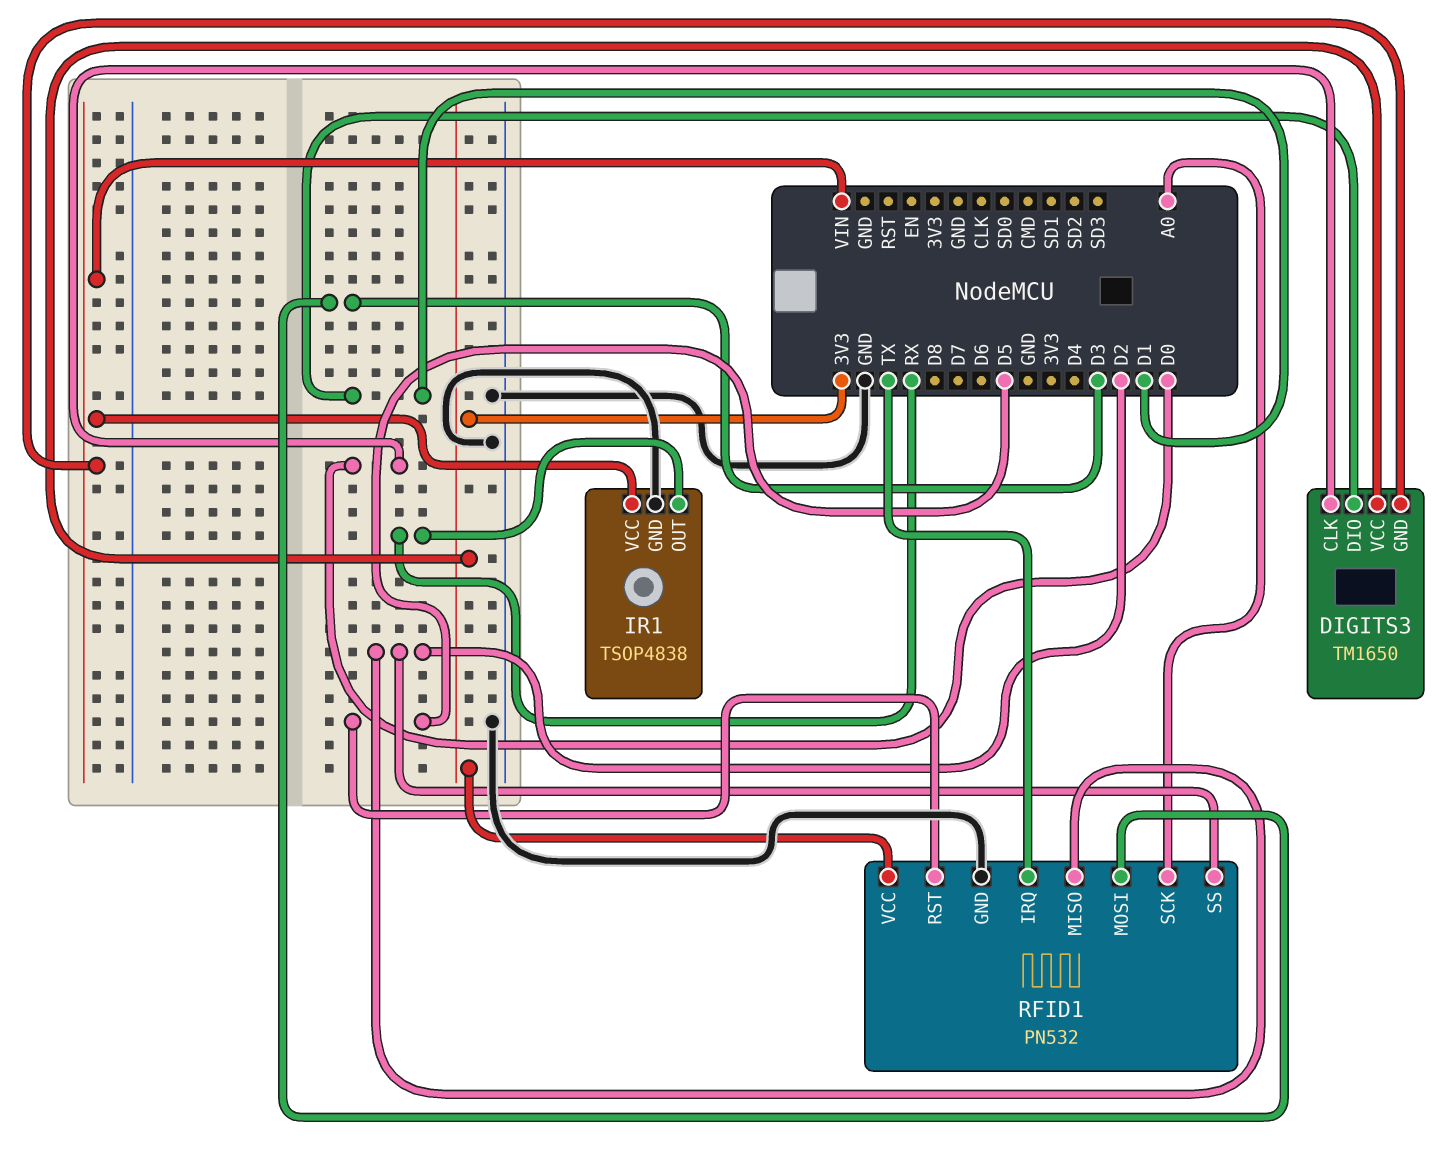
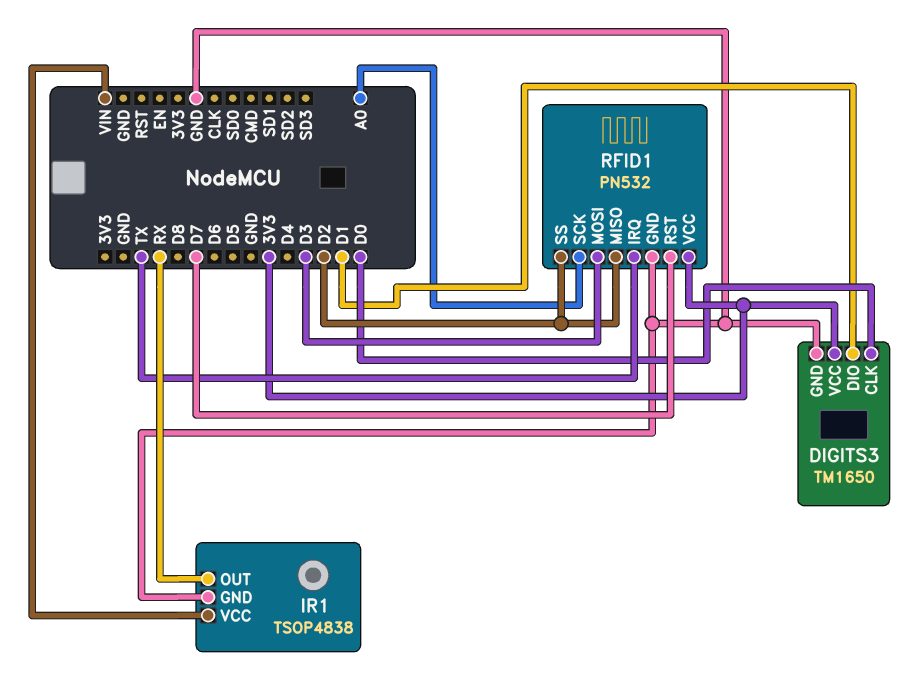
DIGITS3 pin GND: VIN -> GND
RFID1 pin RST: D5 -> D7

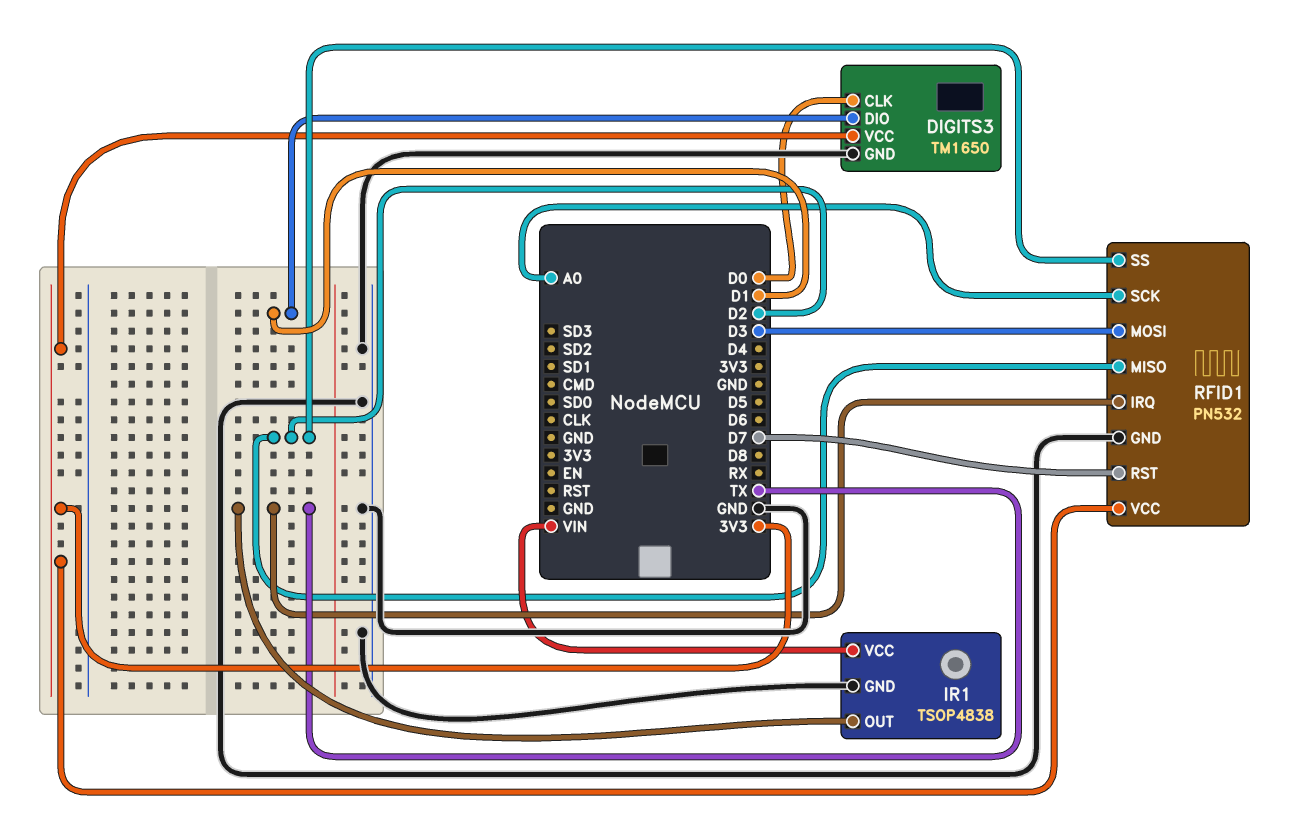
IR1 pin OUT: RX -> TX

